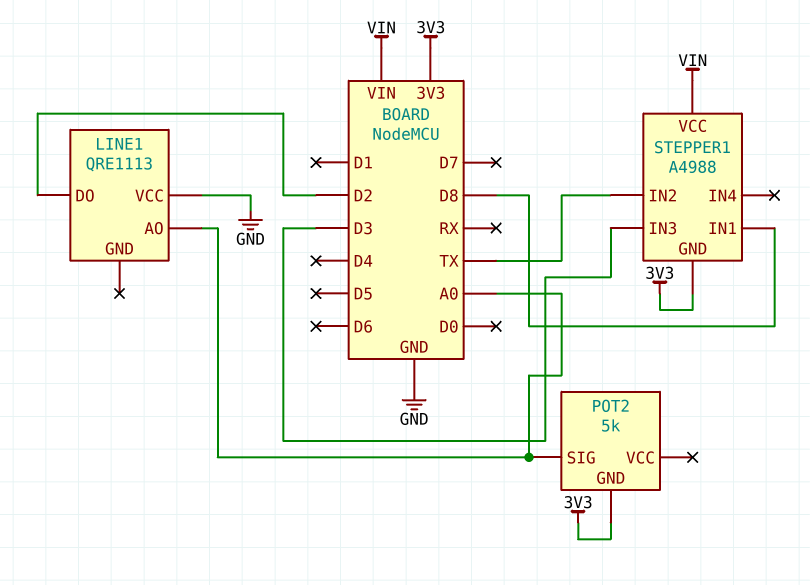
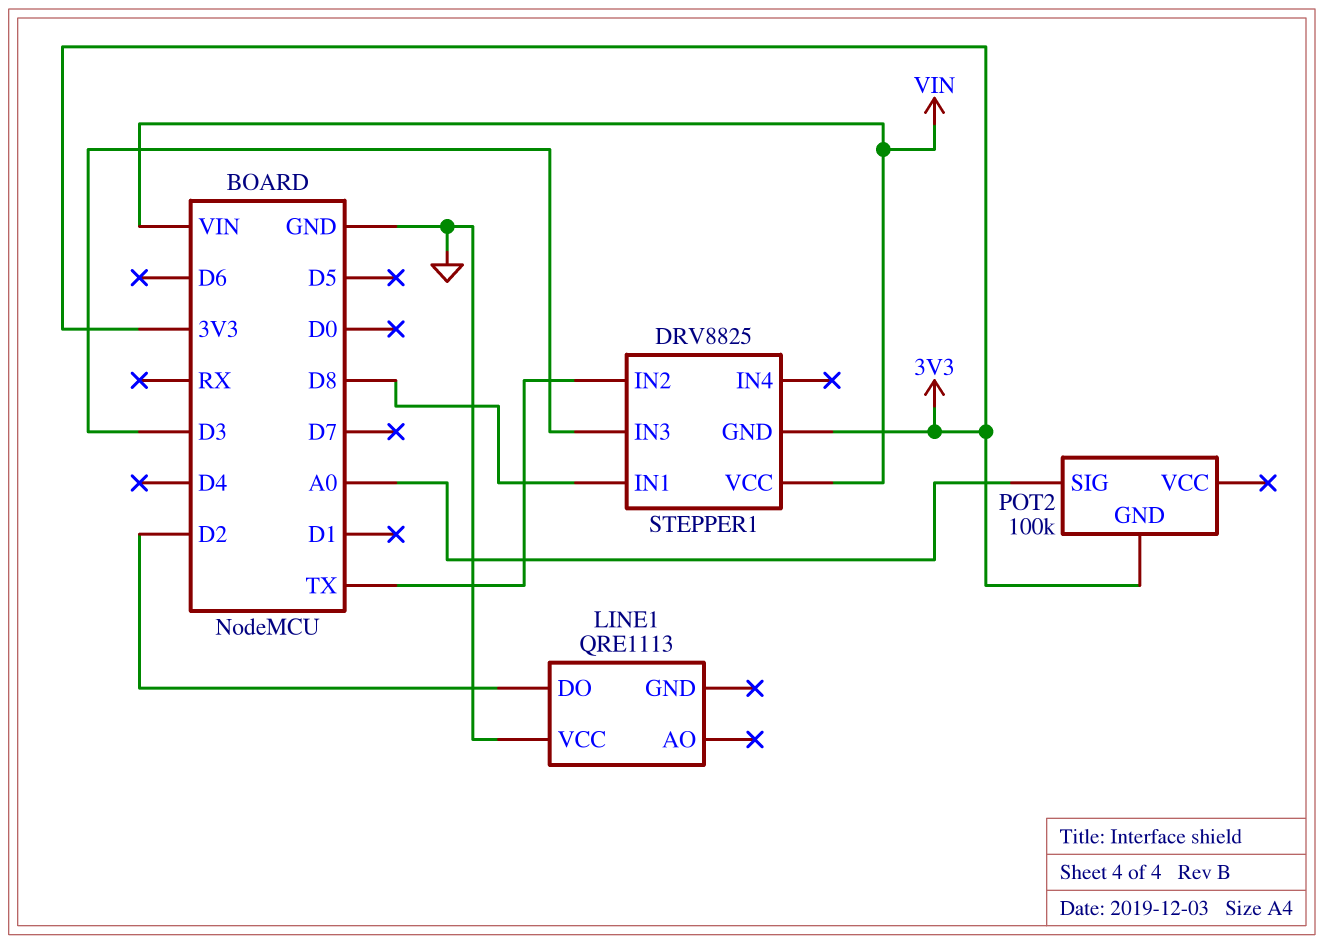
LINE1 pin AO: A0 -> none
POT2: 5k -> 100k
STEPPER1: A4988 -> DRV8825

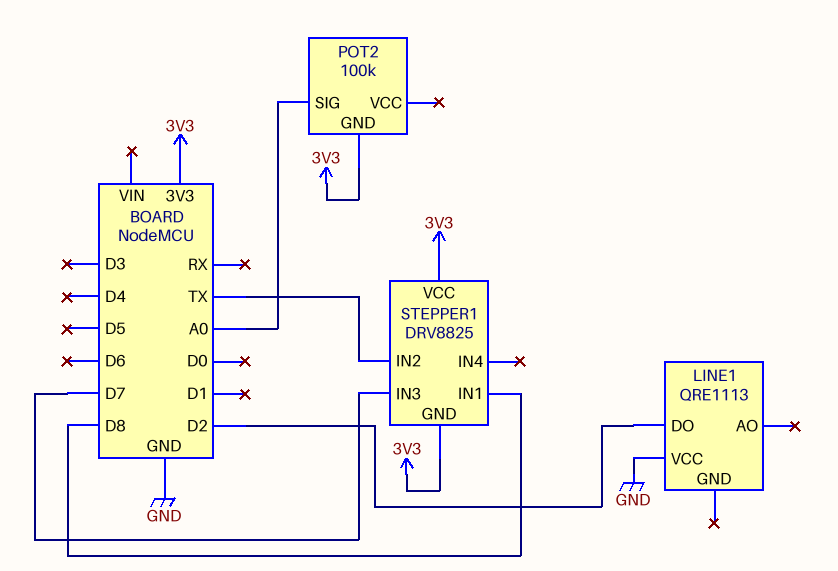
STEPPER1 pin IN3: D3 -> D7
STEPPER1 pin VCC: VIN -> 3V3

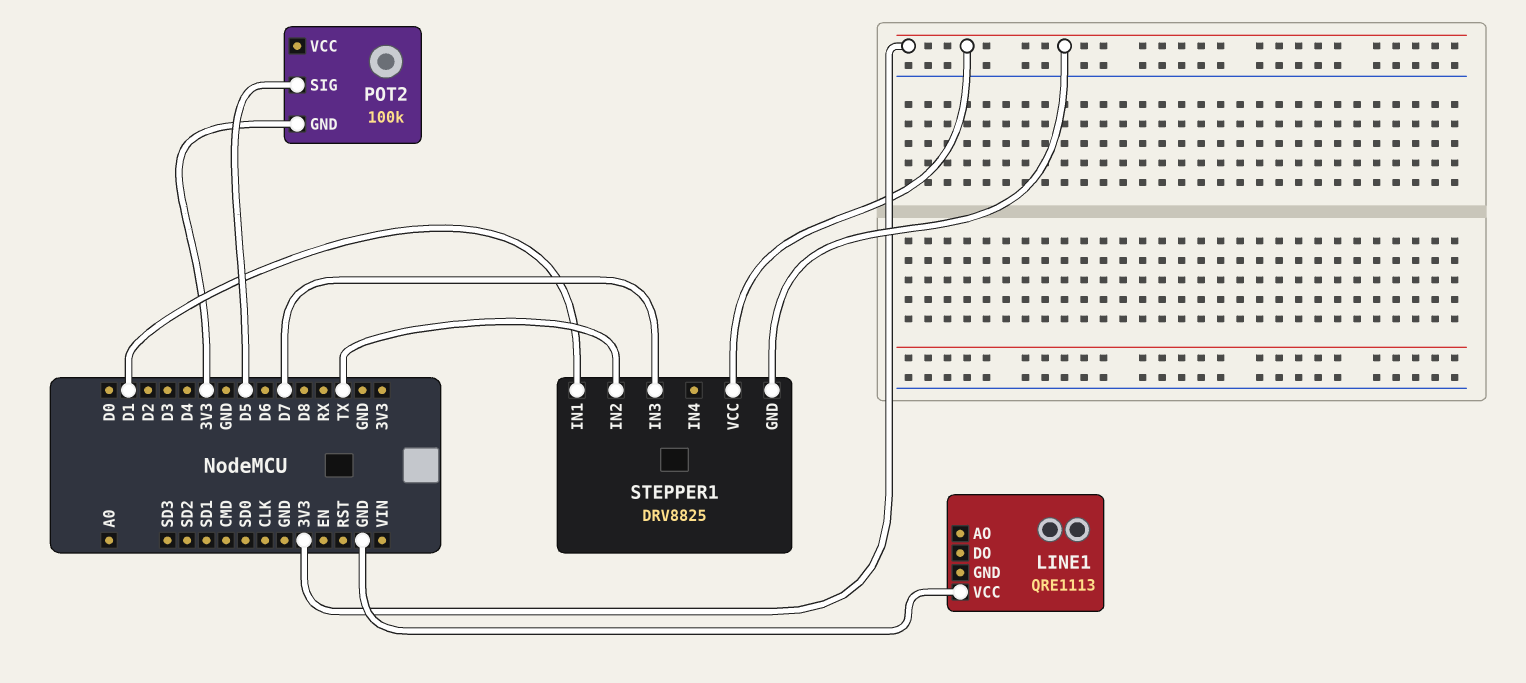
LINE1 pin DO: D2 -> none
POT2 pin SIG: A0 -> D5
STEPPER1 pin IN1: D8 -> D1

